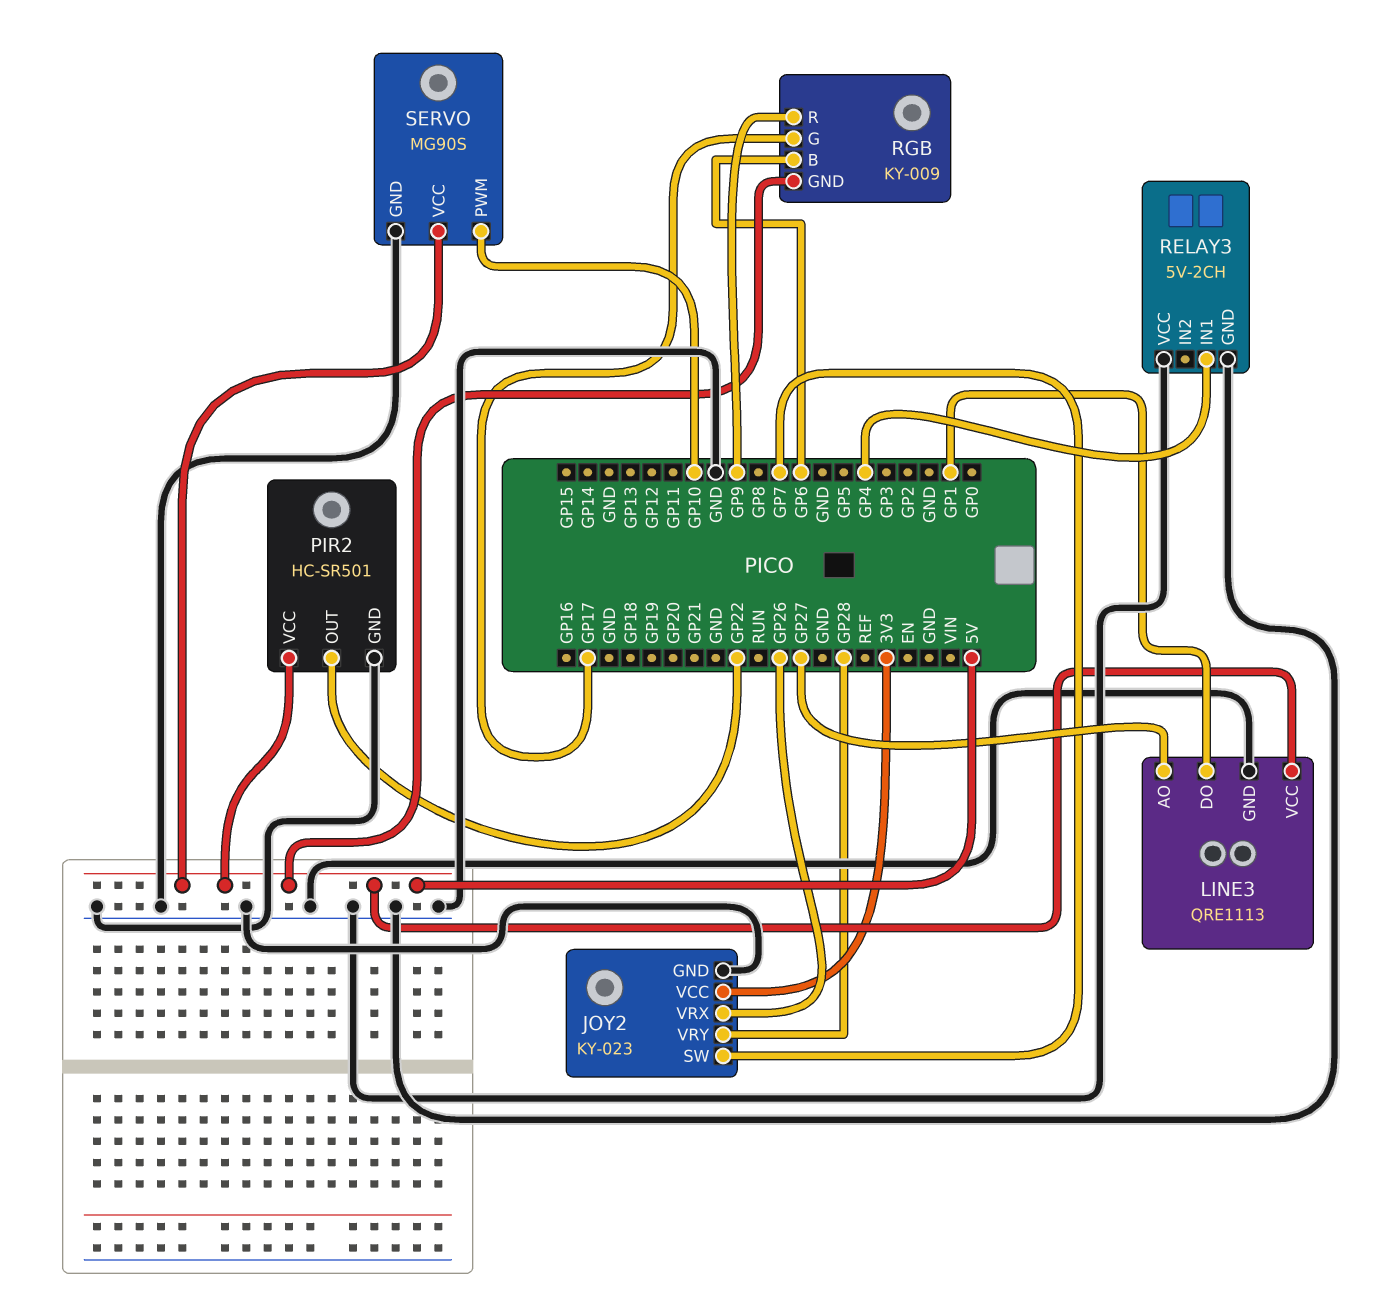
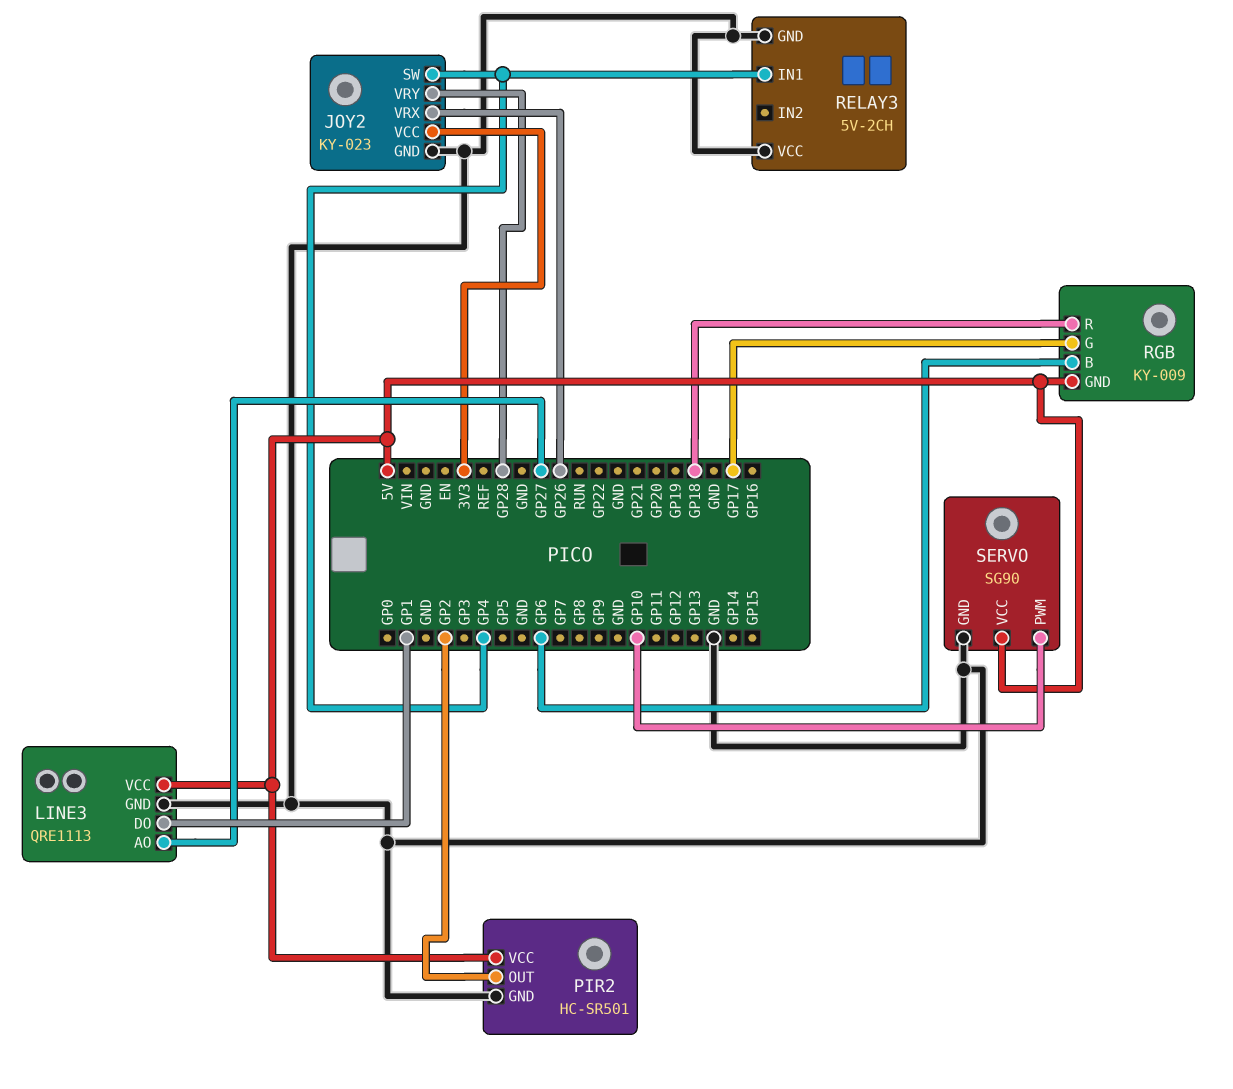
JOY2 pin SW: GP7 -> GP4
PIR2 pin OUT: GP22 -> GP2
RGB pin R: GP9 -> GP18
SERVO: MG90S -> SG90

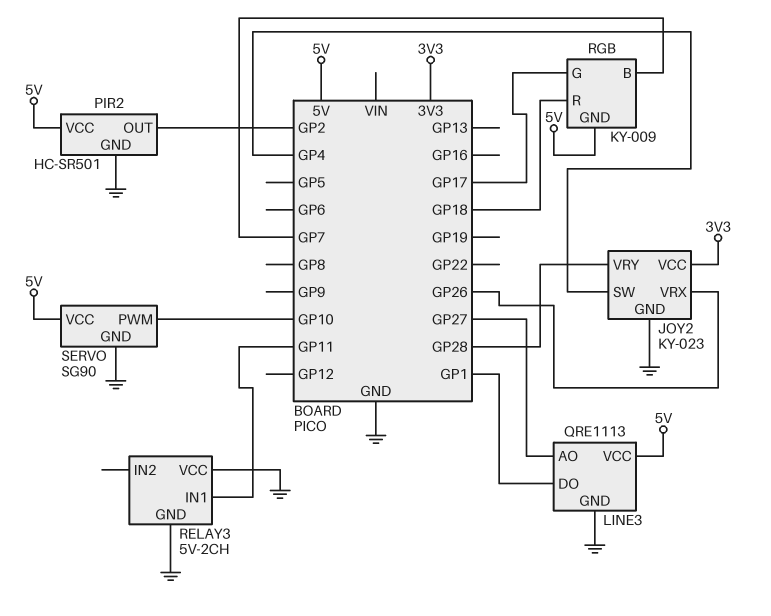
RELAY3 pin IN1: GP4 -> GP11
RGB pin B: GP6 -> GP7

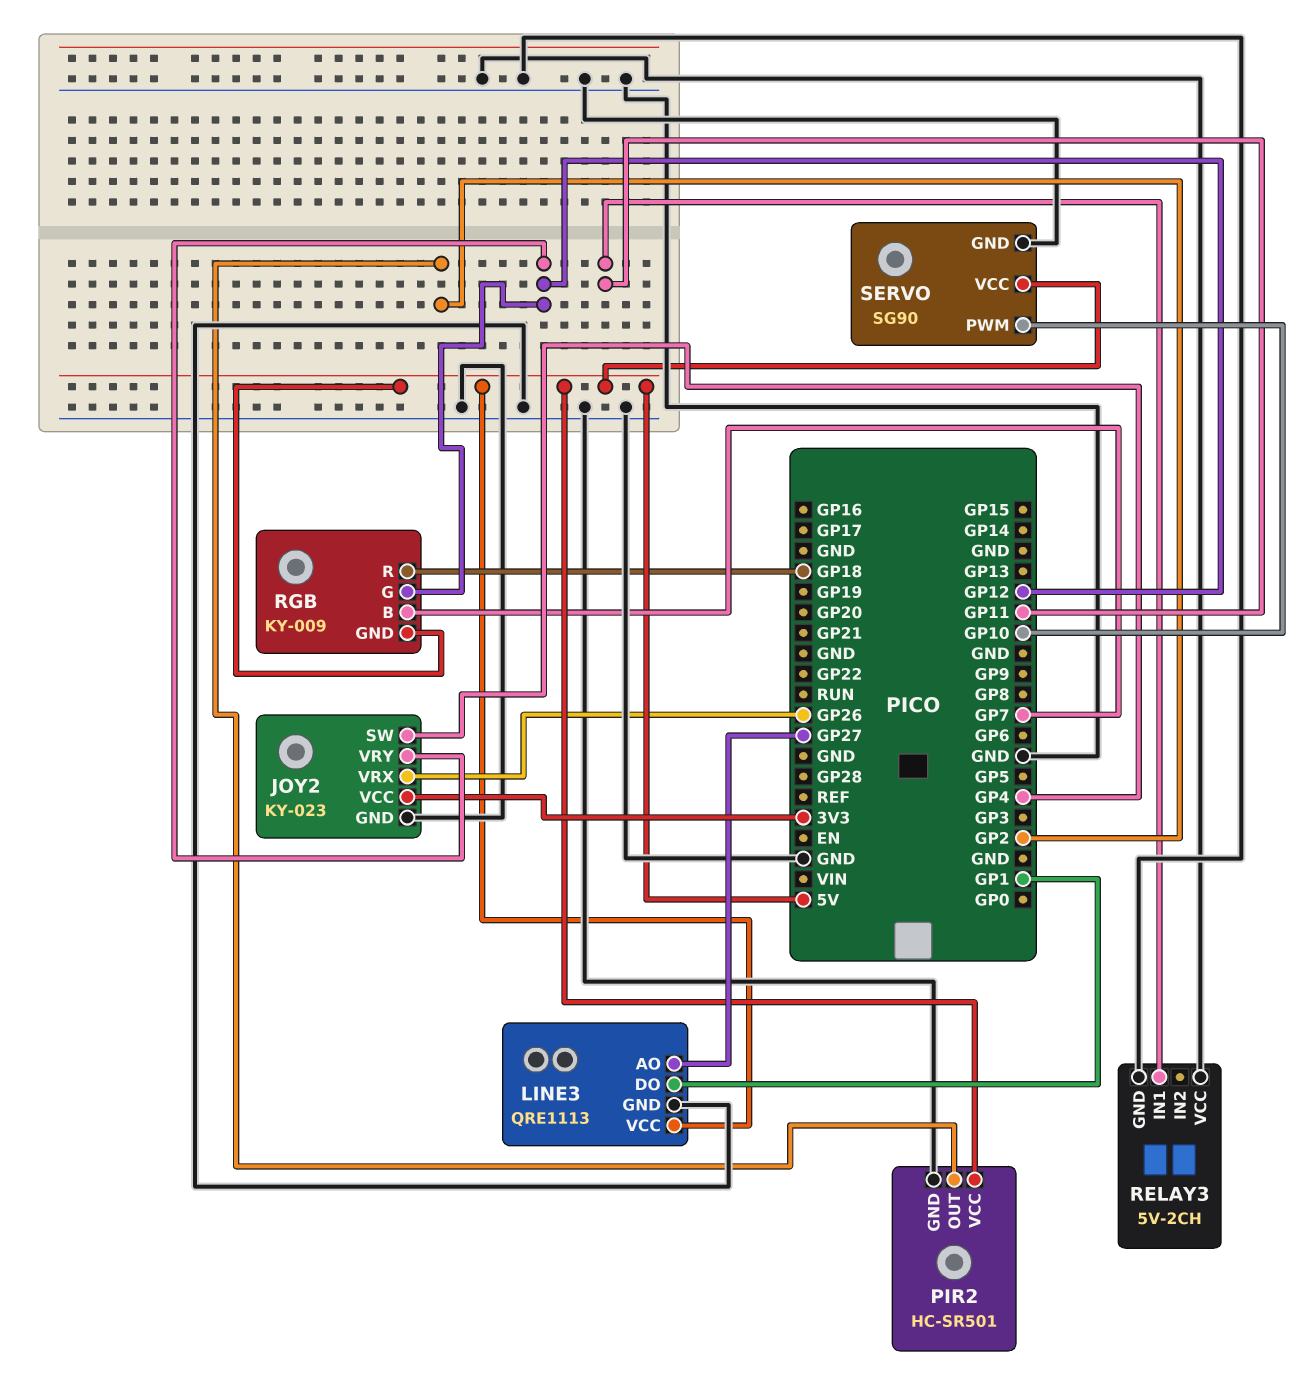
JOY2 pin VRY: GP28 -> GP12
RGB pin G: GP17 -> GP12

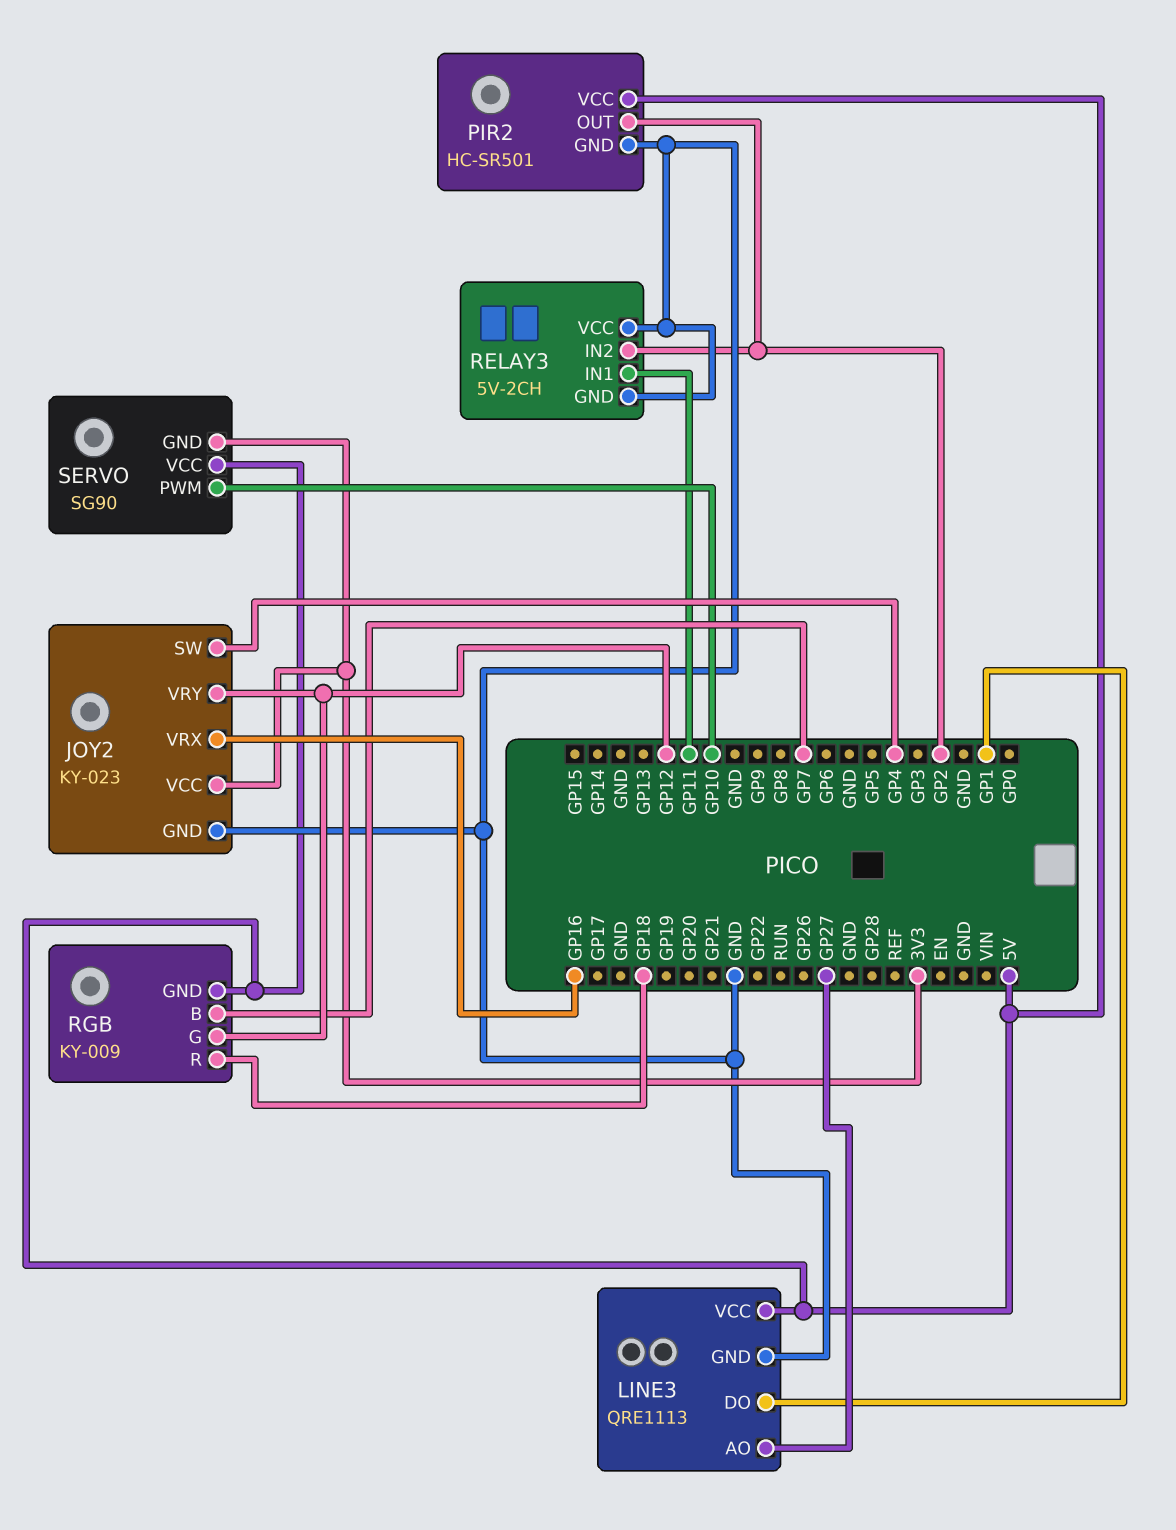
JOY2 pin VRX: GP26 -> GP16
RELAY3 pin IN2: none -> GP2
SERVO pin GND: GND -> 3V3

